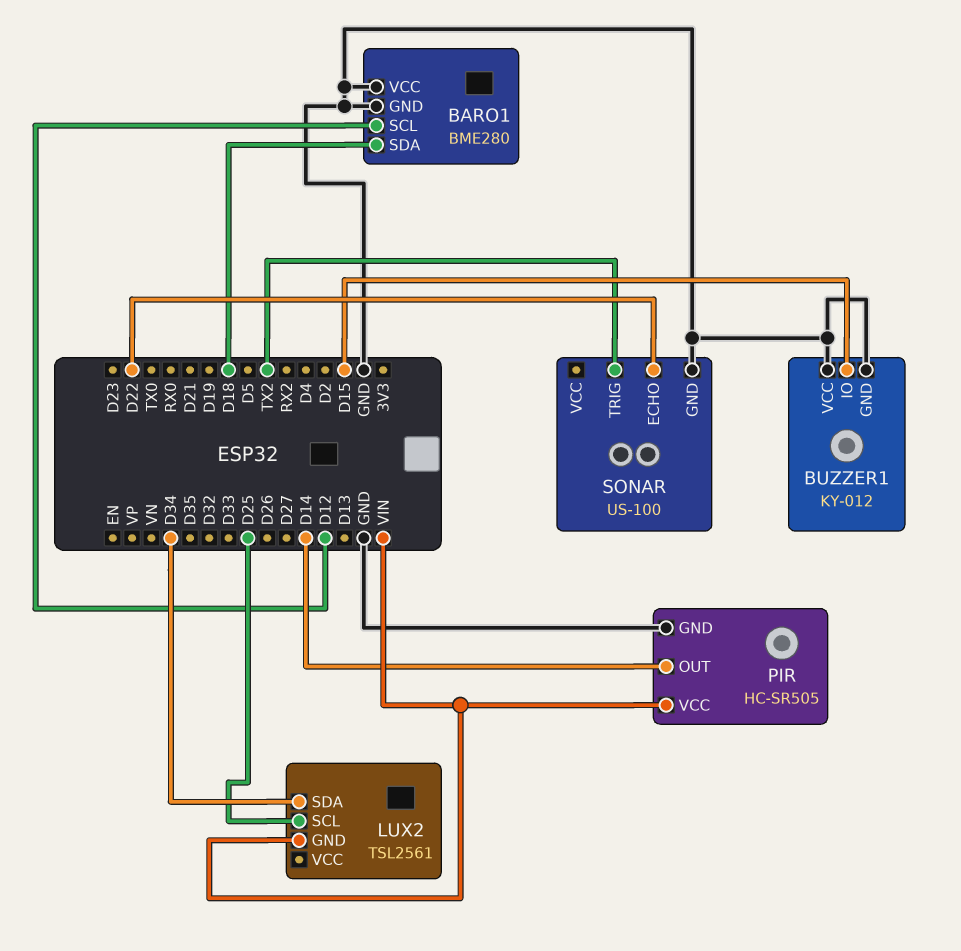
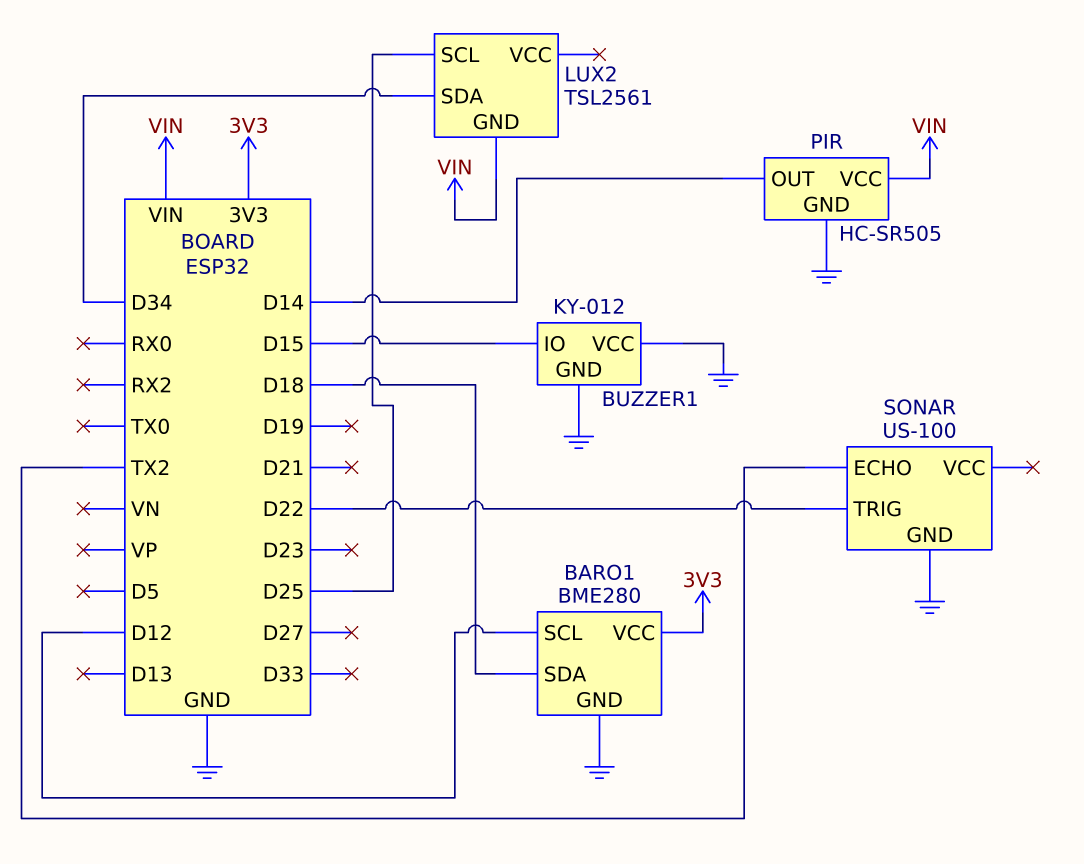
BARO1 pin VCC: GND -> 3V3
SONAR pin ECHO: D22 -> TX2
SONAR pin TRIG: TX2 -> D22

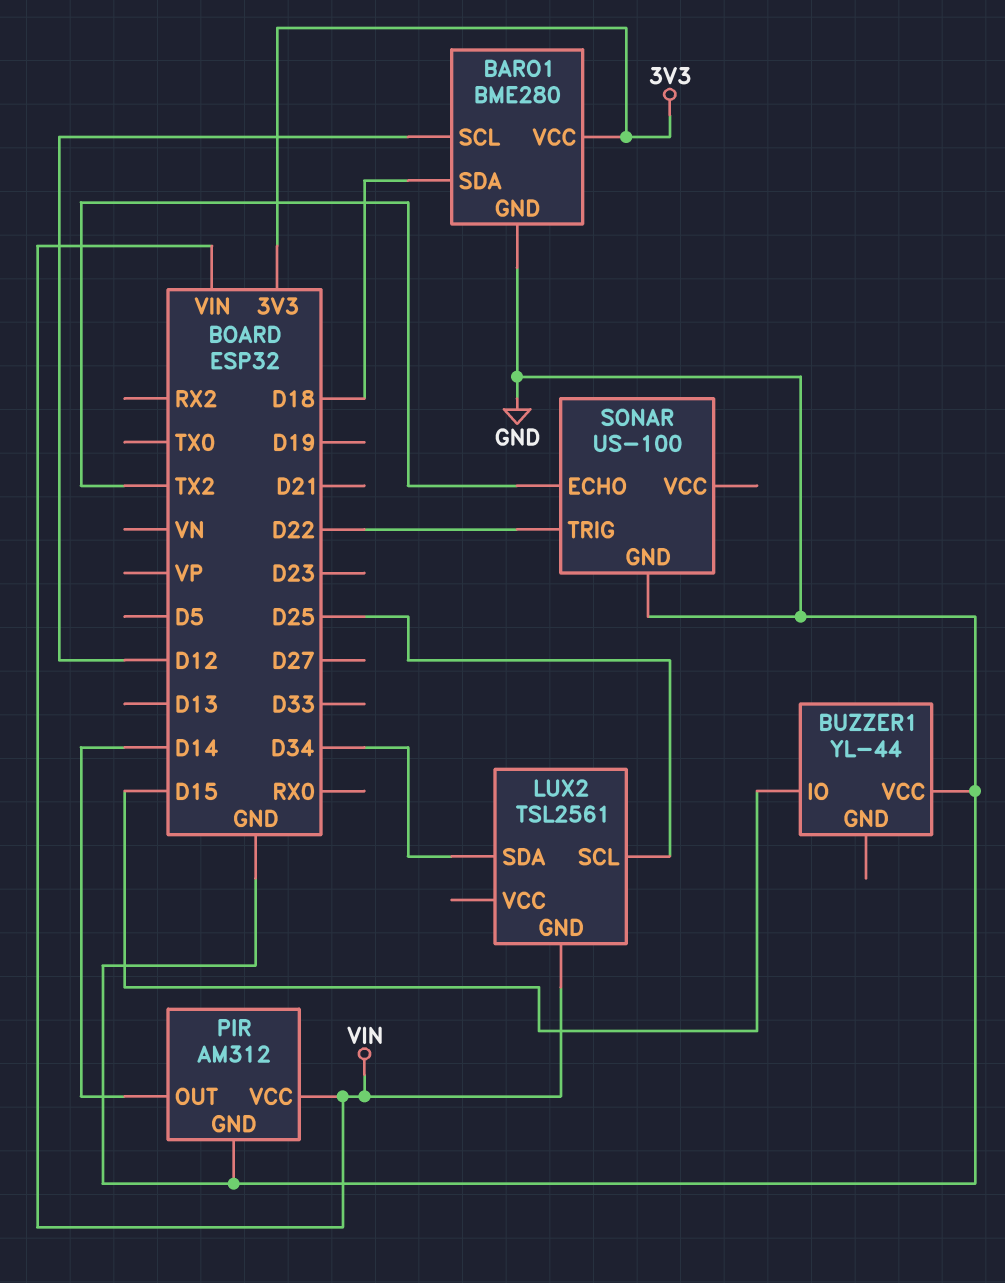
BUZZER1: KY-012 -> YL-44
BUZZER1 pin GND: GND -> none
PIR: HC-SR505 -> AM312

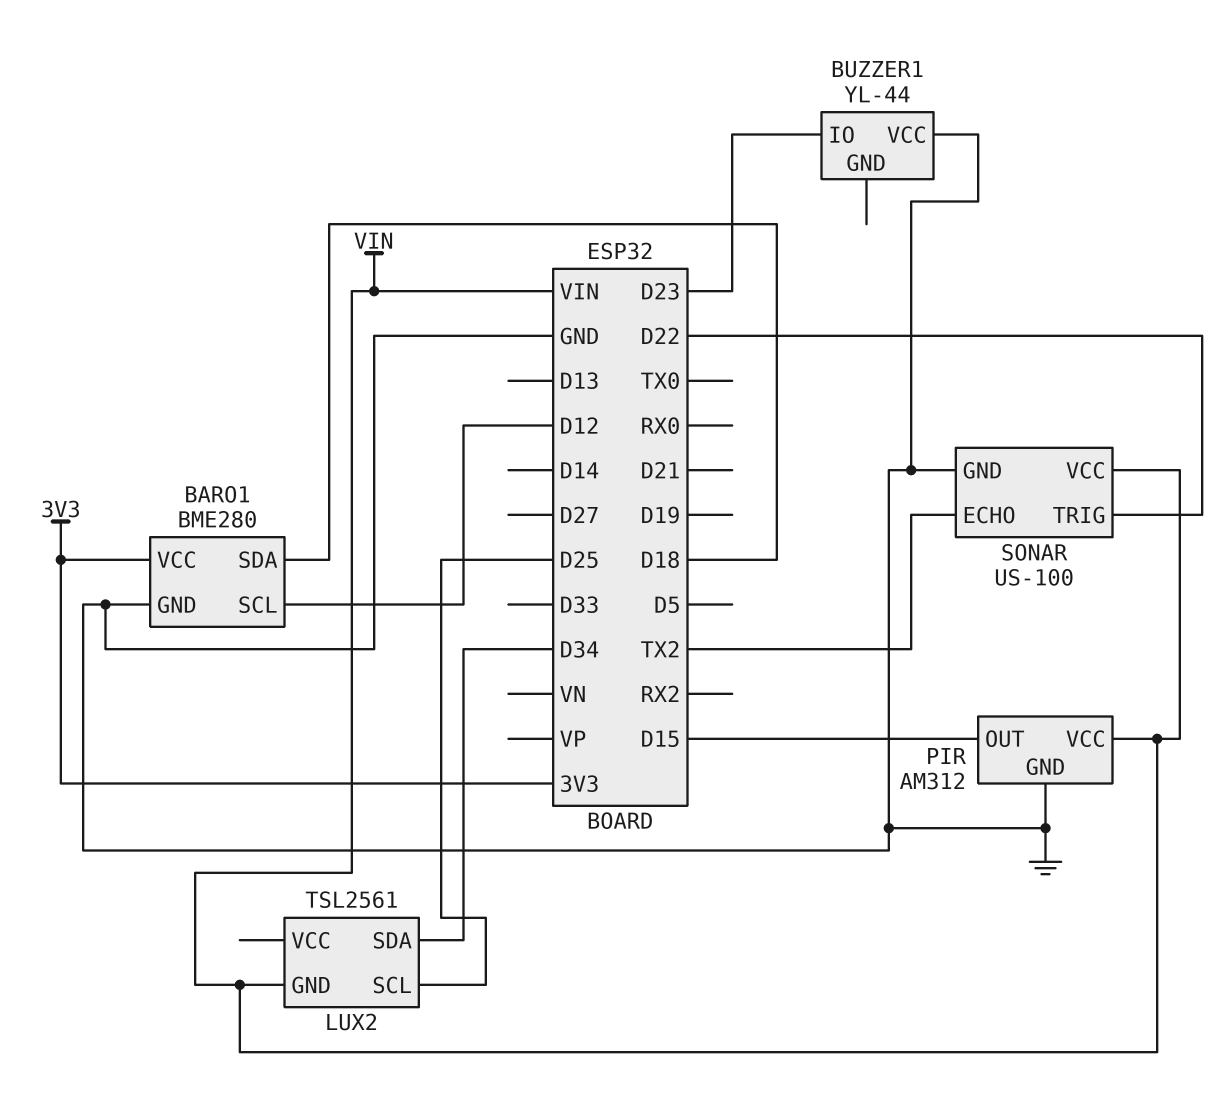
BUZZER1 pin IO: D15 -> D23
PIR pin OUT: D14 -> D15
SONAR pin VCC: none -> VIN

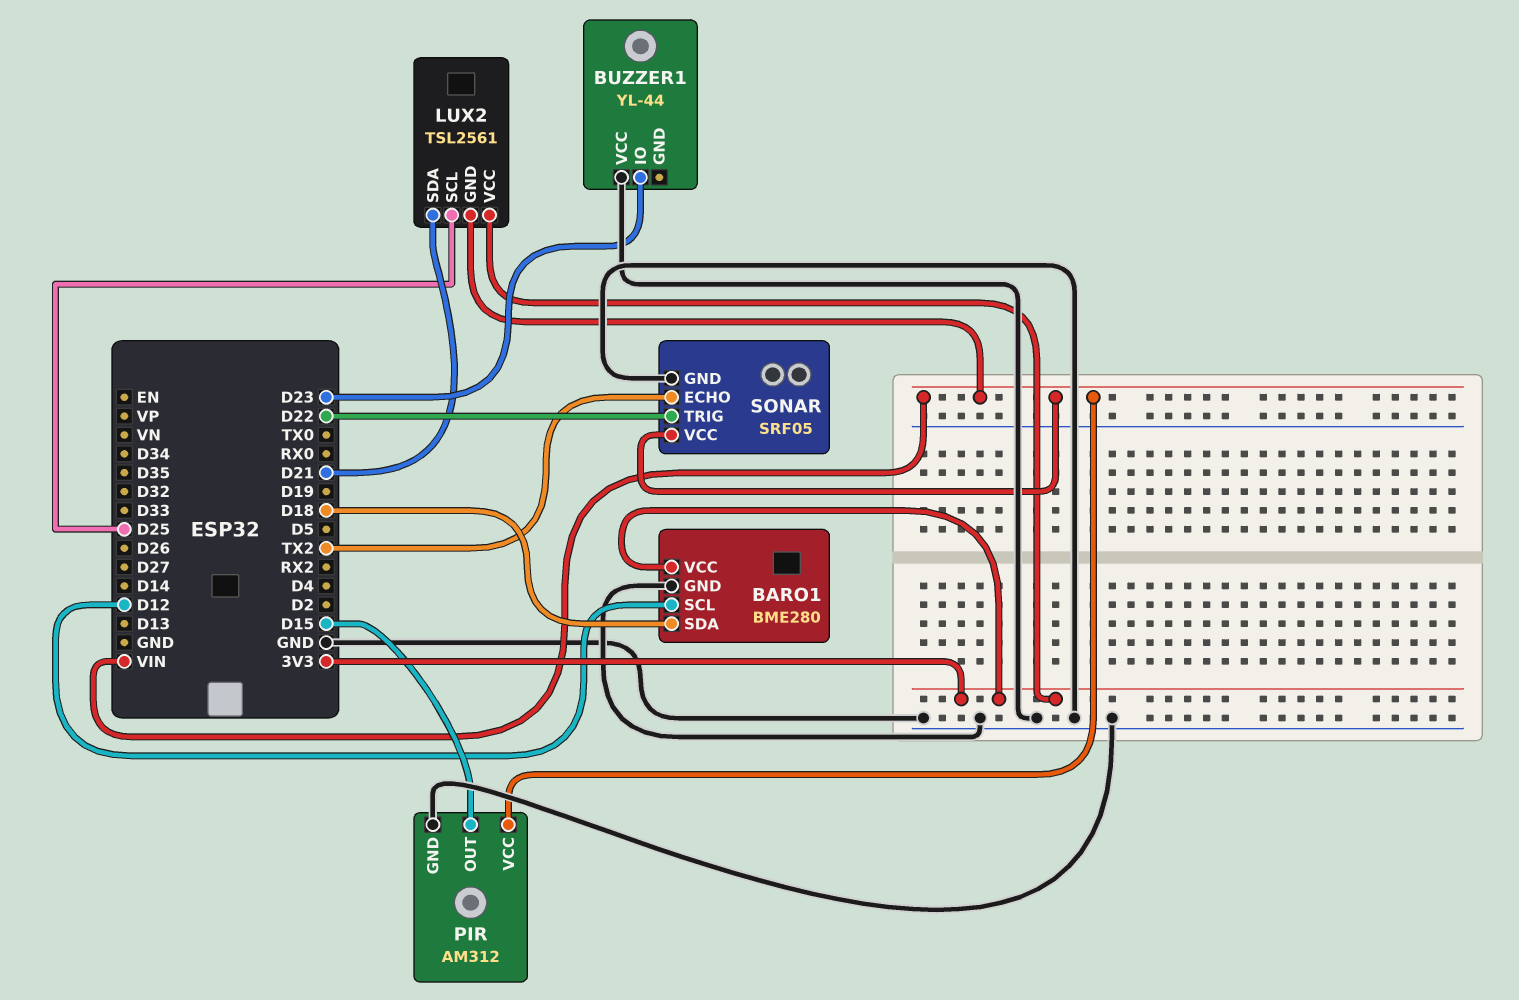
LUX2 pin SDA: D34 -> D21
LUX2 pin VCC: none -> 3V3
SONAR: US-100 -> SRF05

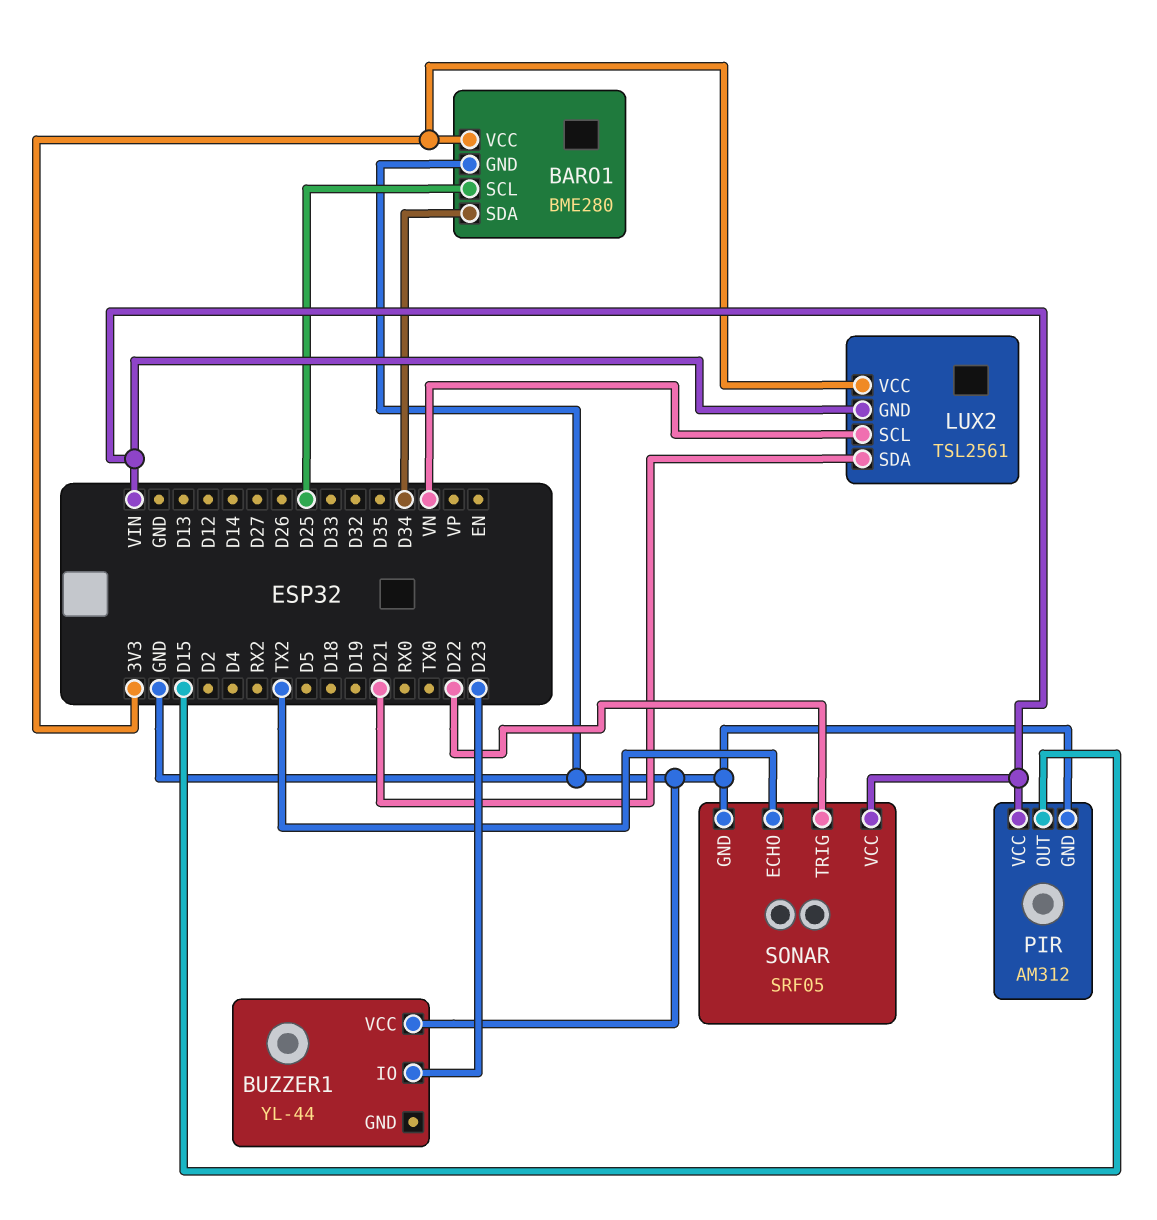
BARO1 pin SCL: D12 -> D25
BARO1 pin SDA: D18 -> D34
LUX2 pin SCL: D25 -> VN

